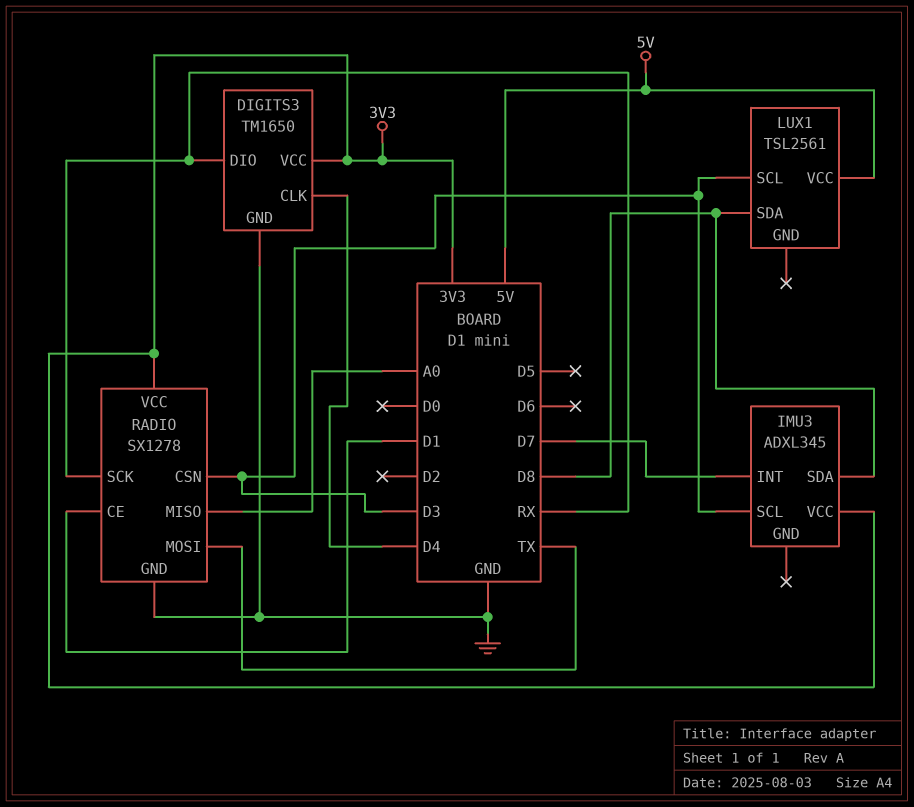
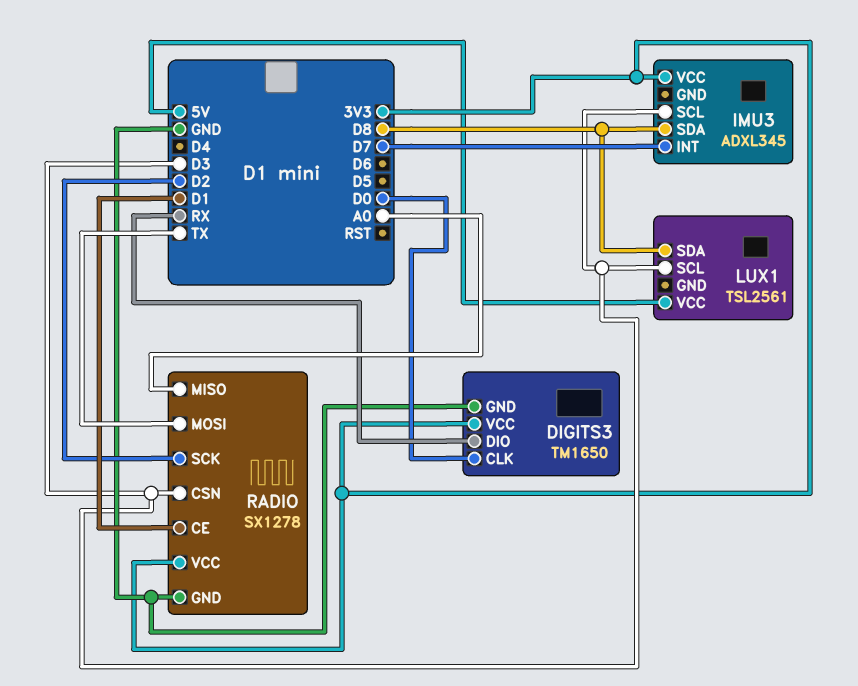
DIGITS3 pin CLK: D4 -> D0
RADIO pin SCK: RX -> D2

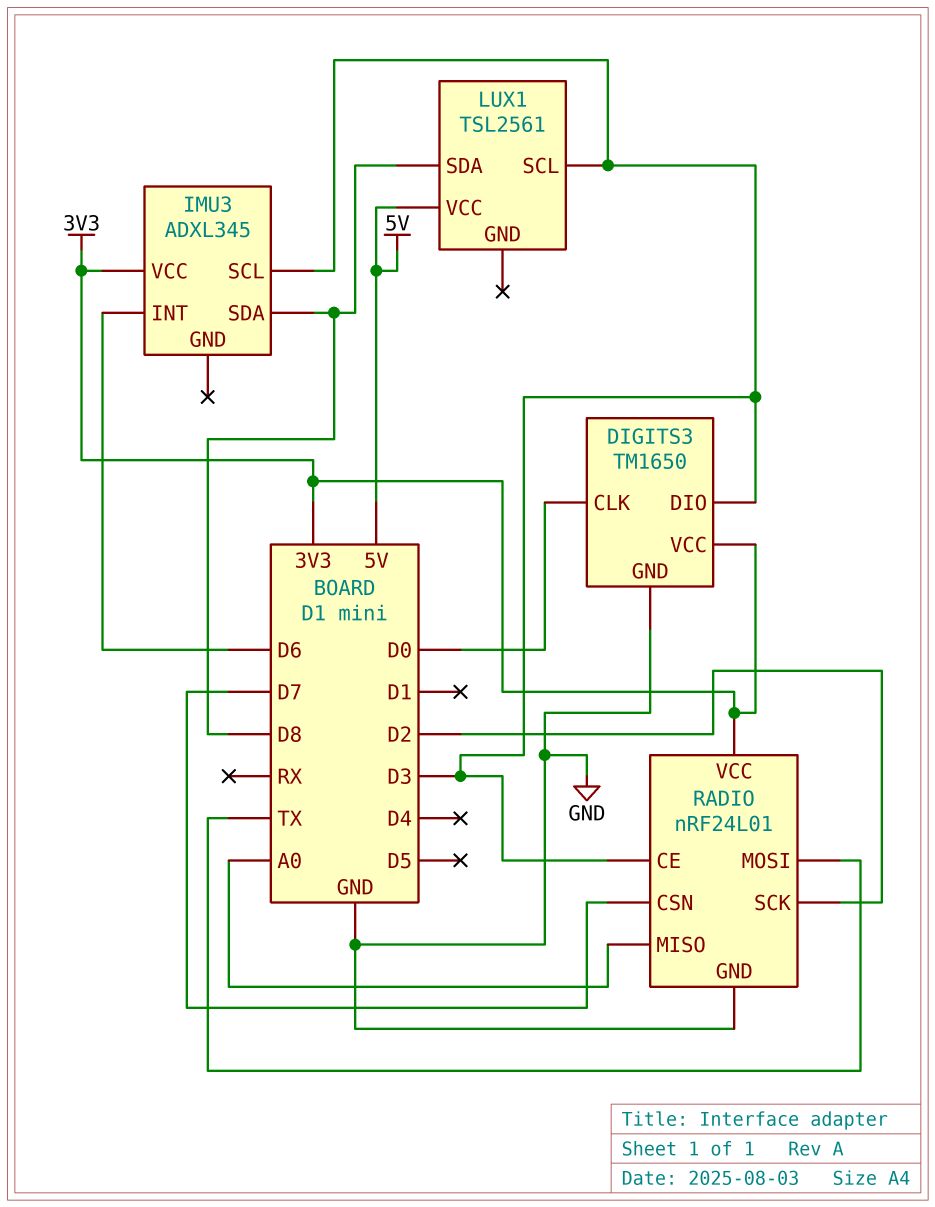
DIGITS3 pin DIO: RX -> D3
IMU3 pin INT: D7 -> D6
RADIO: SX1278 -> nRF24L01
RADIO pin CE: D1 -> D3
RADIO pin CSN: D3 -> D7

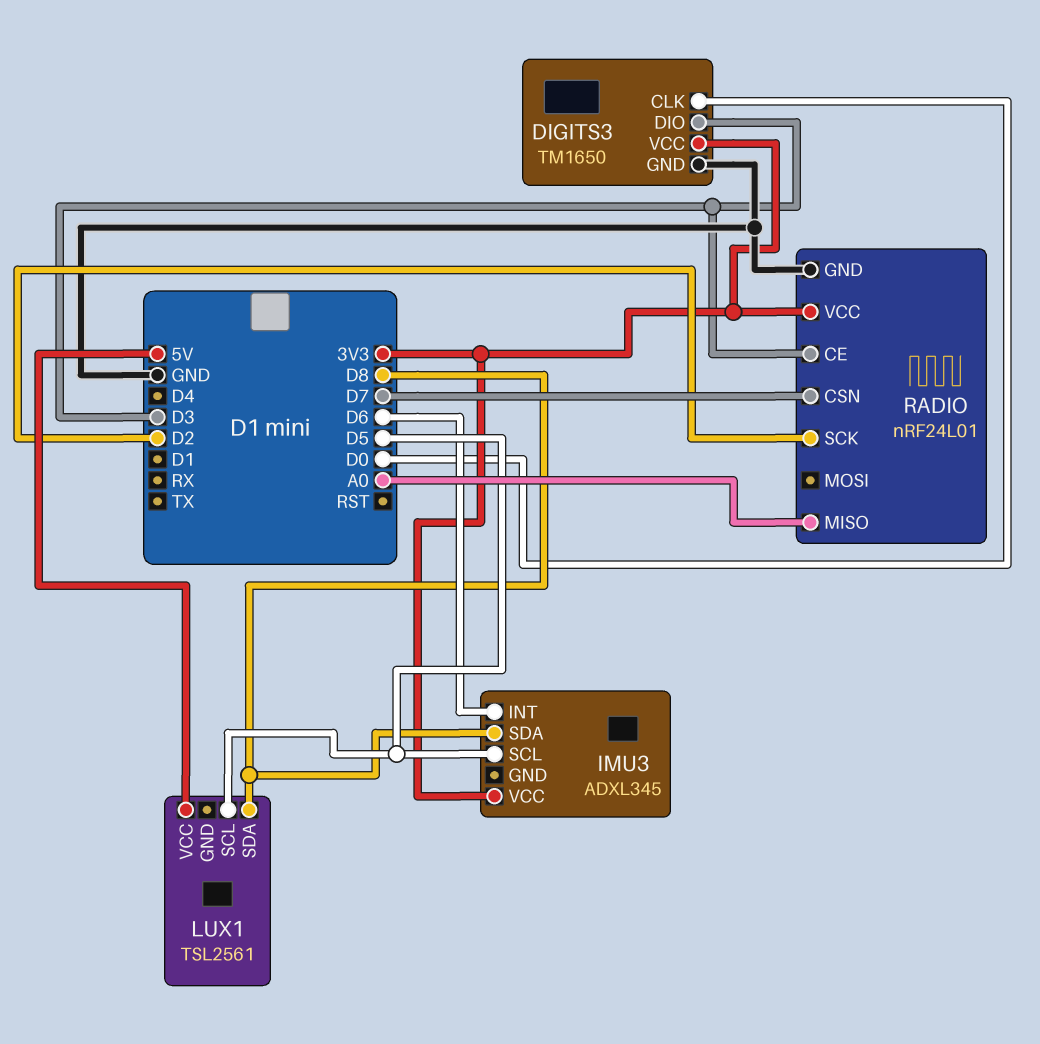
IMU3 pin SCL: D3 -> D5
LUX1 pin SCL: D3 -> D5
RADIO pin MOSI: TX -> none

